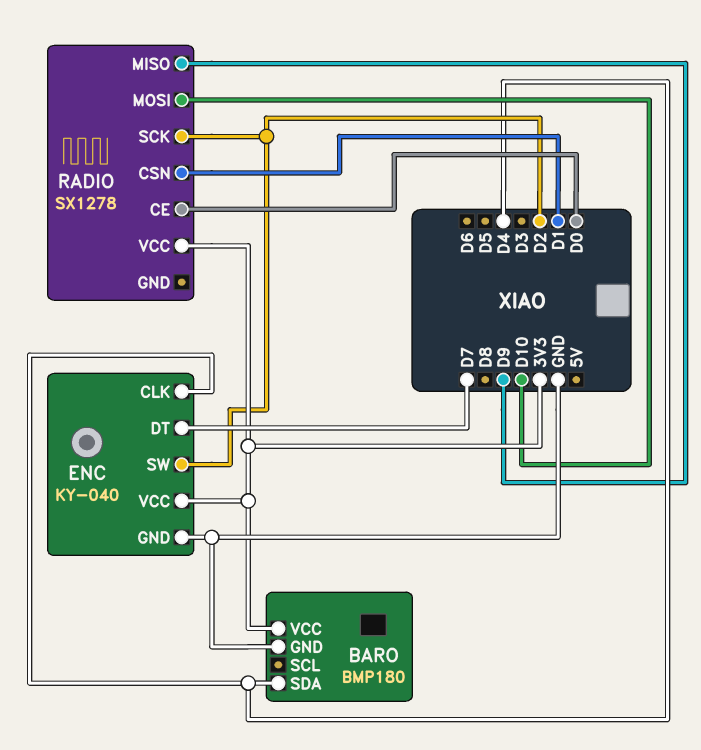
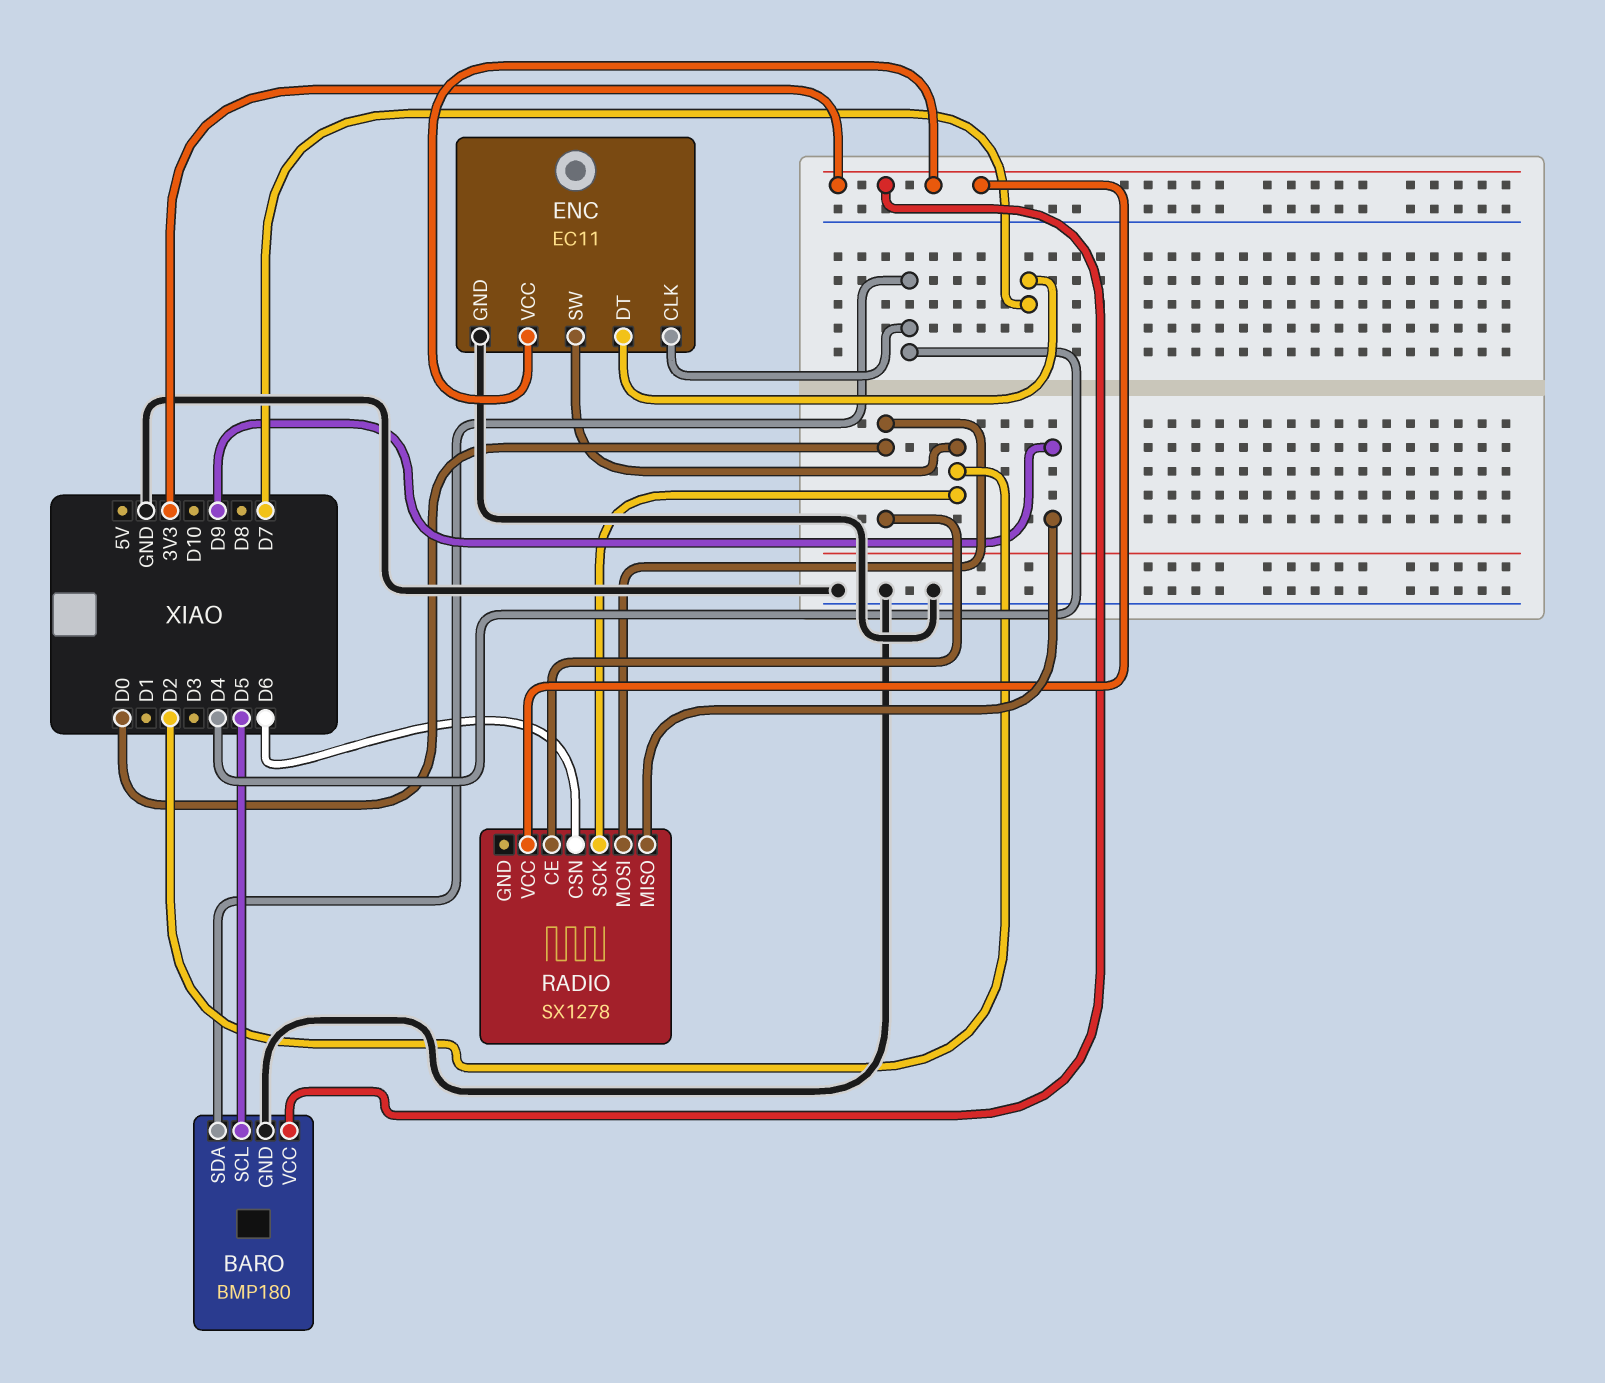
BARO pin SCL: none -> D5
ENC: KY-040 -> EC11
RADIO pin CSN: D1 -> D6
RADIO pin MOSI: D10 -> D0

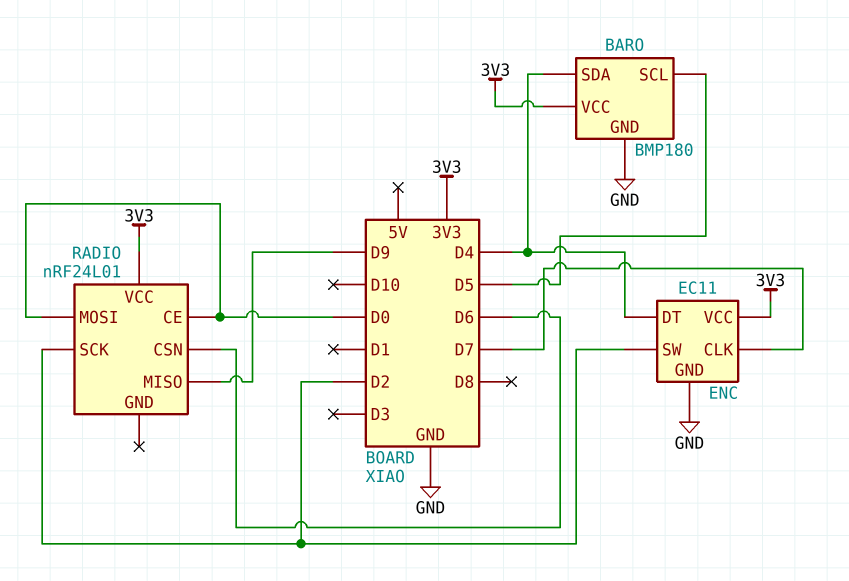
ENC pin CLK: D4 -> D7
ENC pin DT: D7 -> D4
RADIO: SX1278 -> nRF24L01

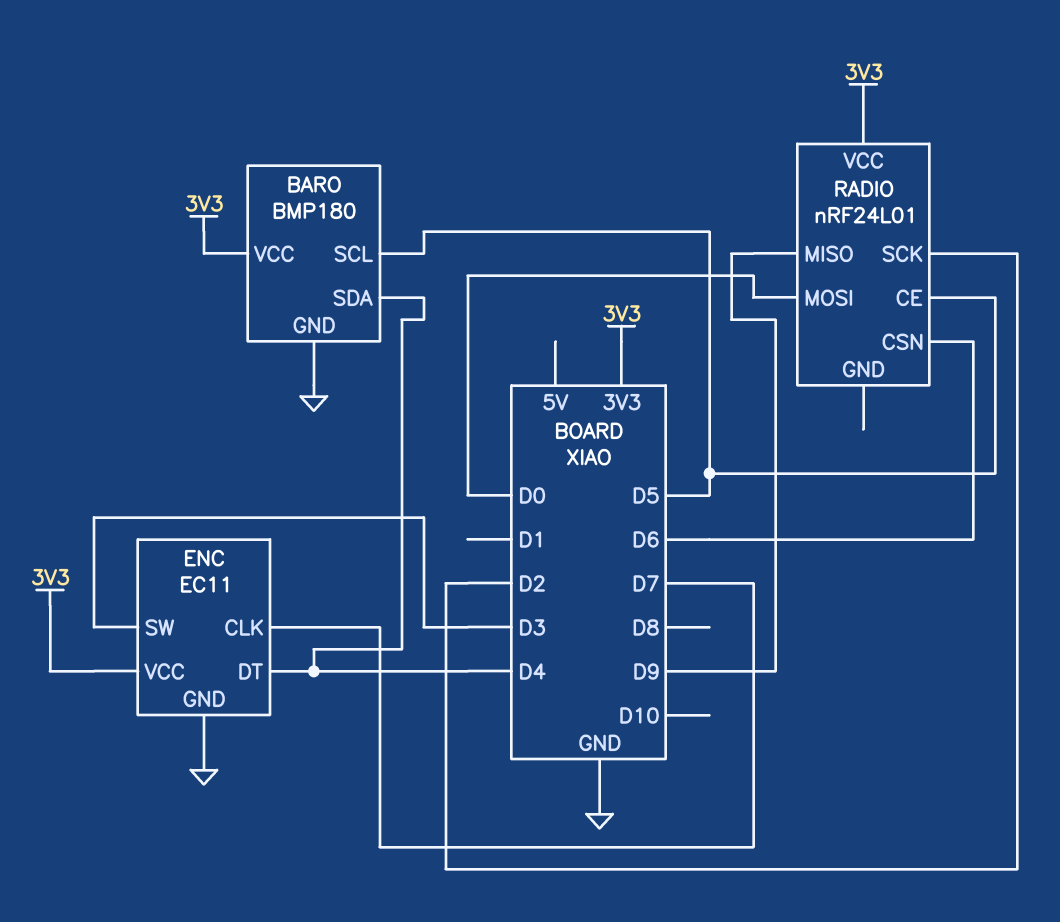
ENC pin SW: D2 -> D3
RADIO pin CE: D0 -> D5

